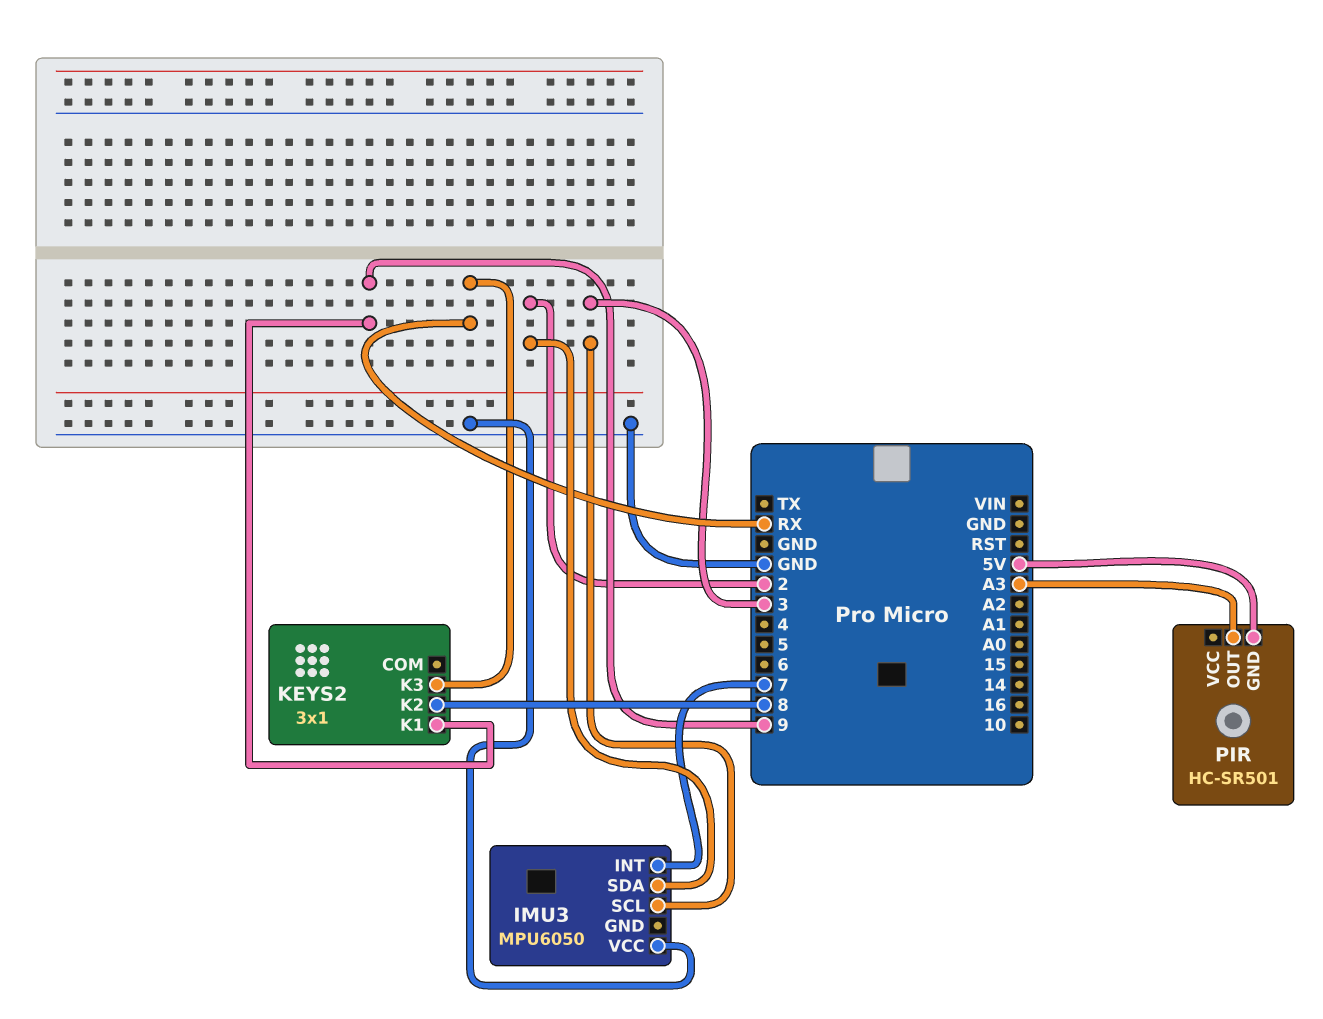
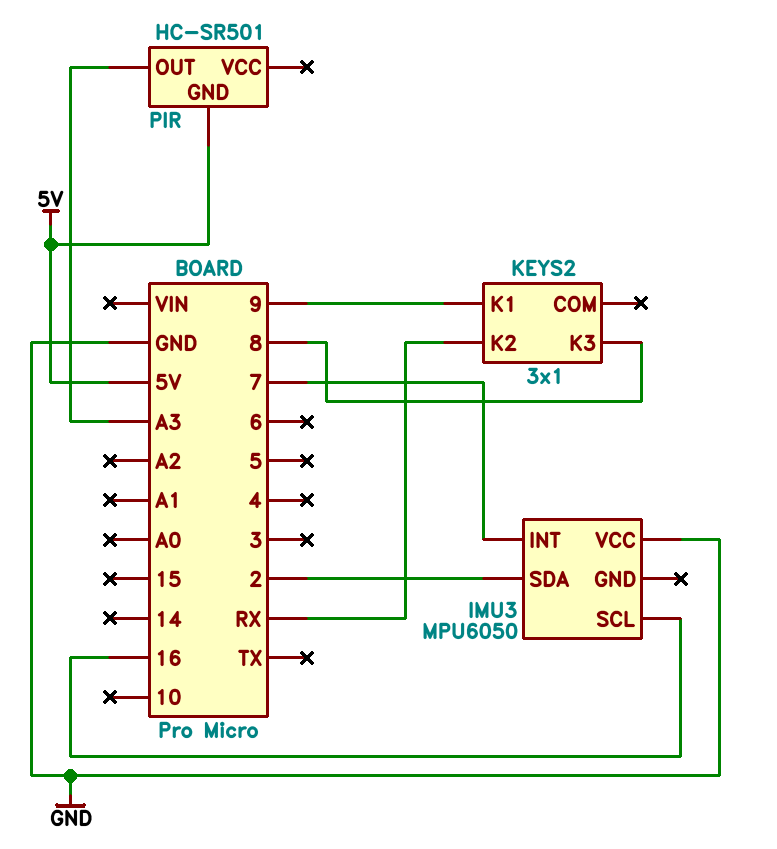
IMU3 pin SCL: 3 -> 16
KEYS2 pin K2: 8 -> RX
KEYS2 pin K3: RX -> 8

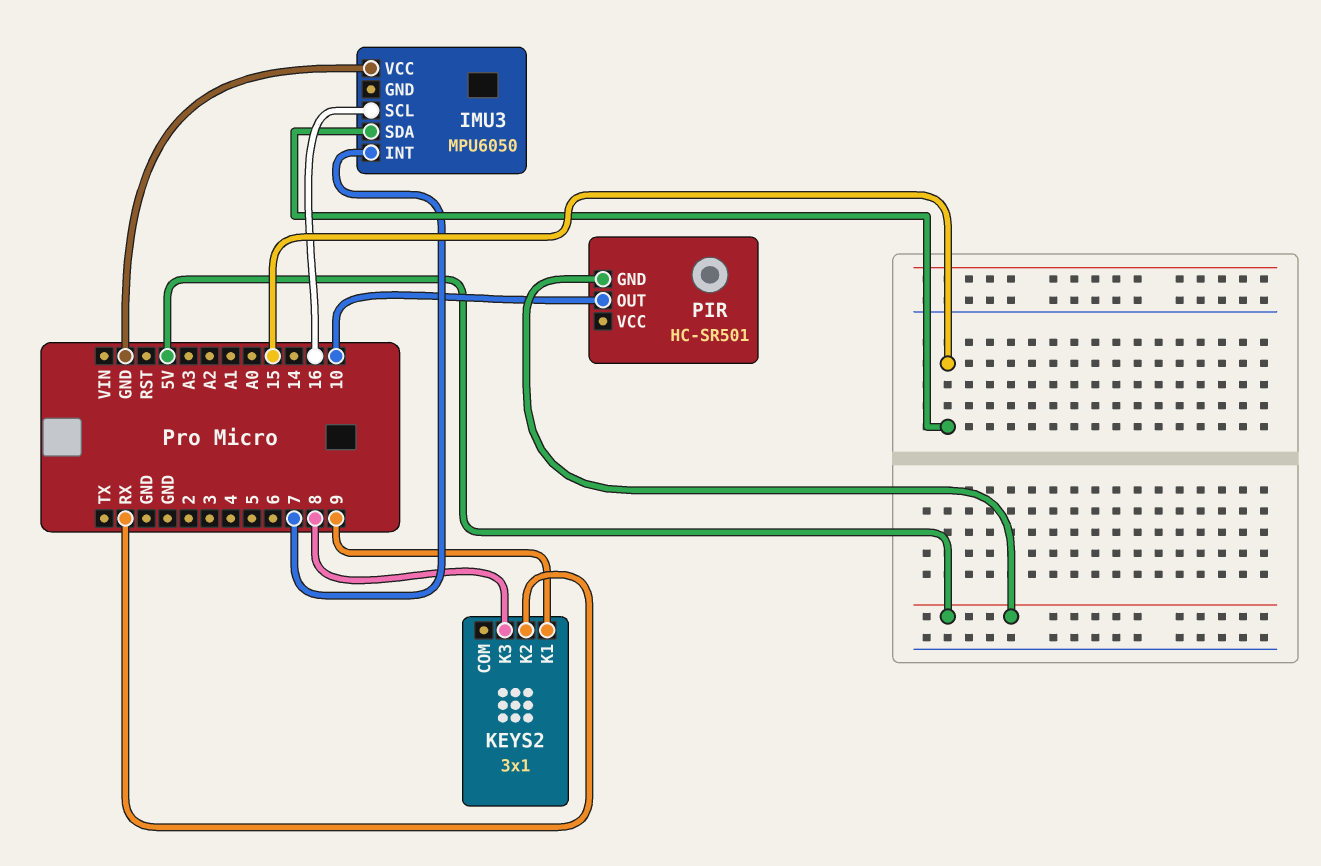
IMU3 pin SDA: 2 -> 15
PIR pin OUT: A3 -> 10

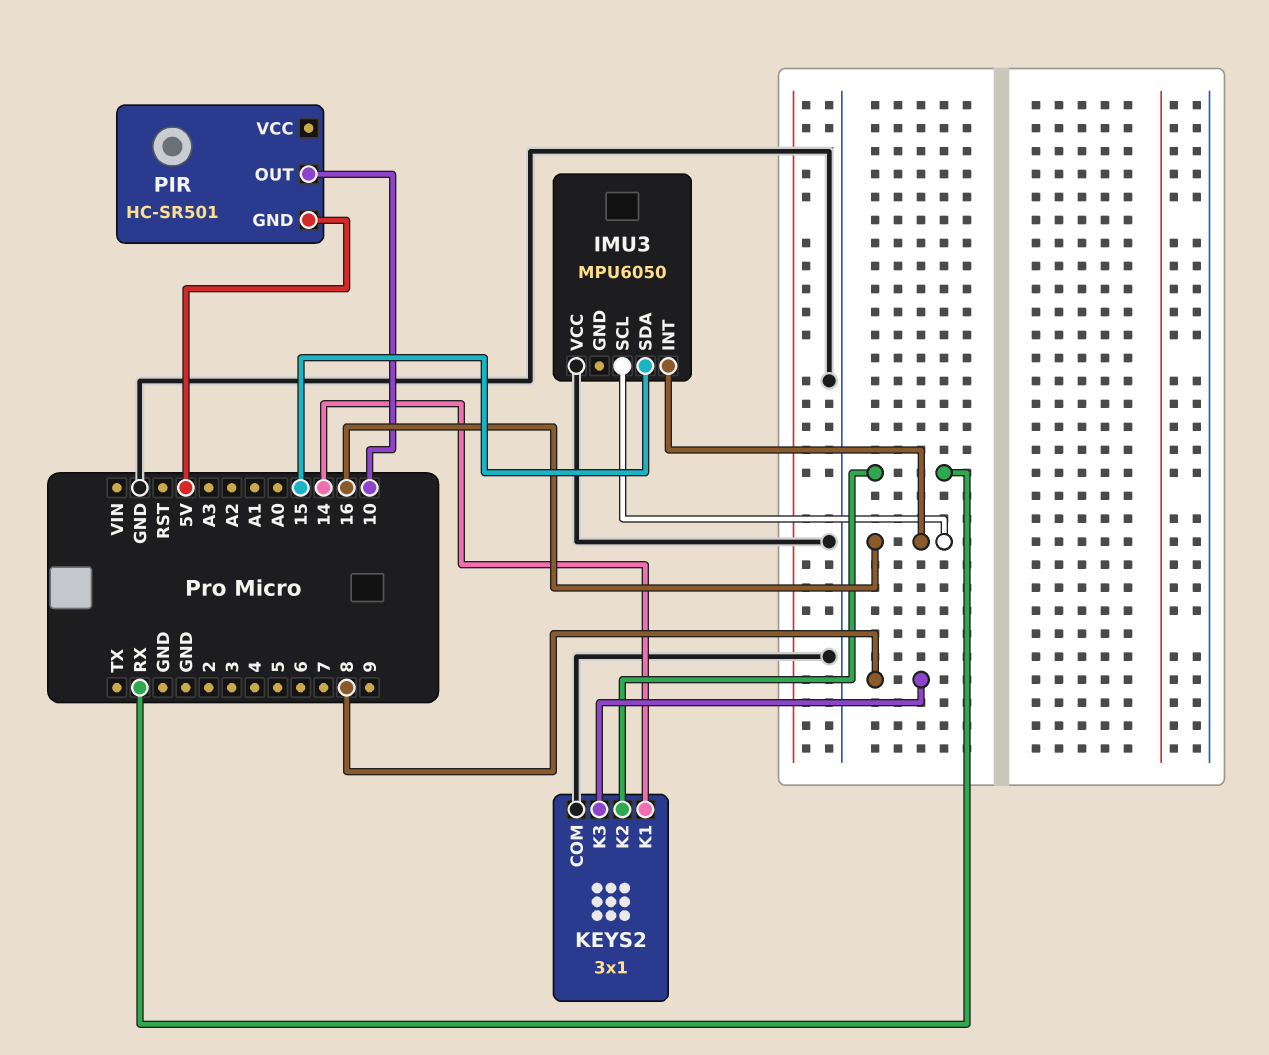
IMU3 pin INT: 7 -> 16
KEYS2 pin COM: none -> GND
KEYS2 pin K1: 9 -> 14

